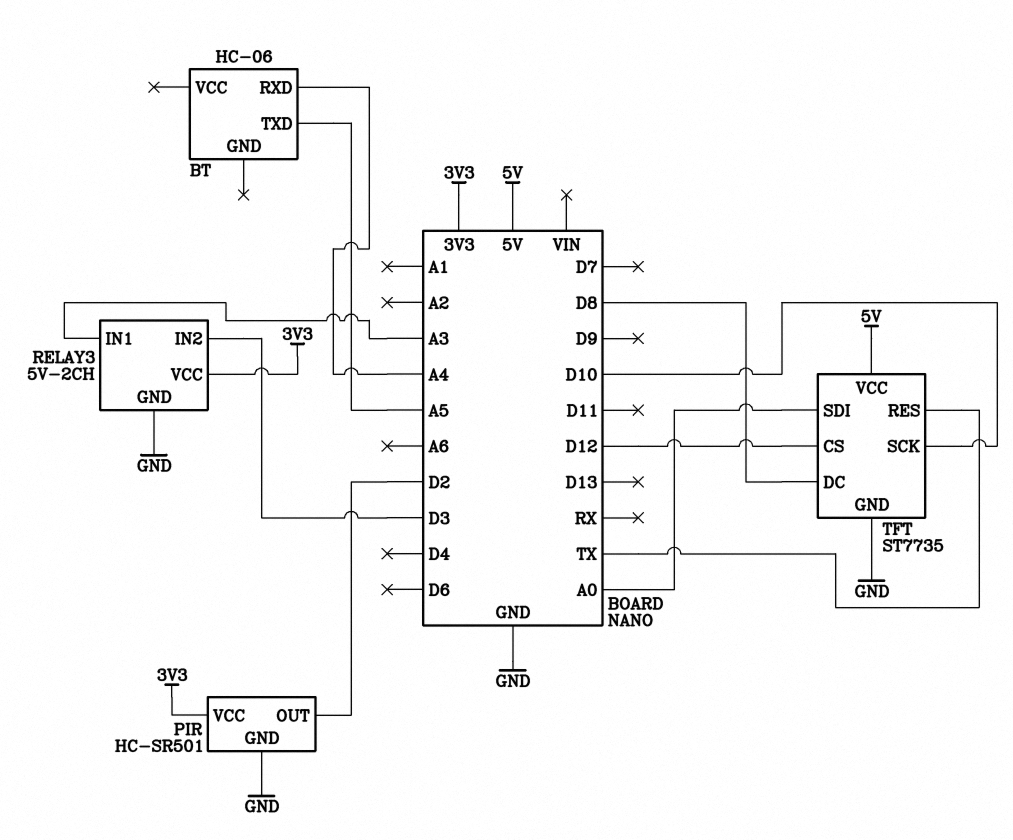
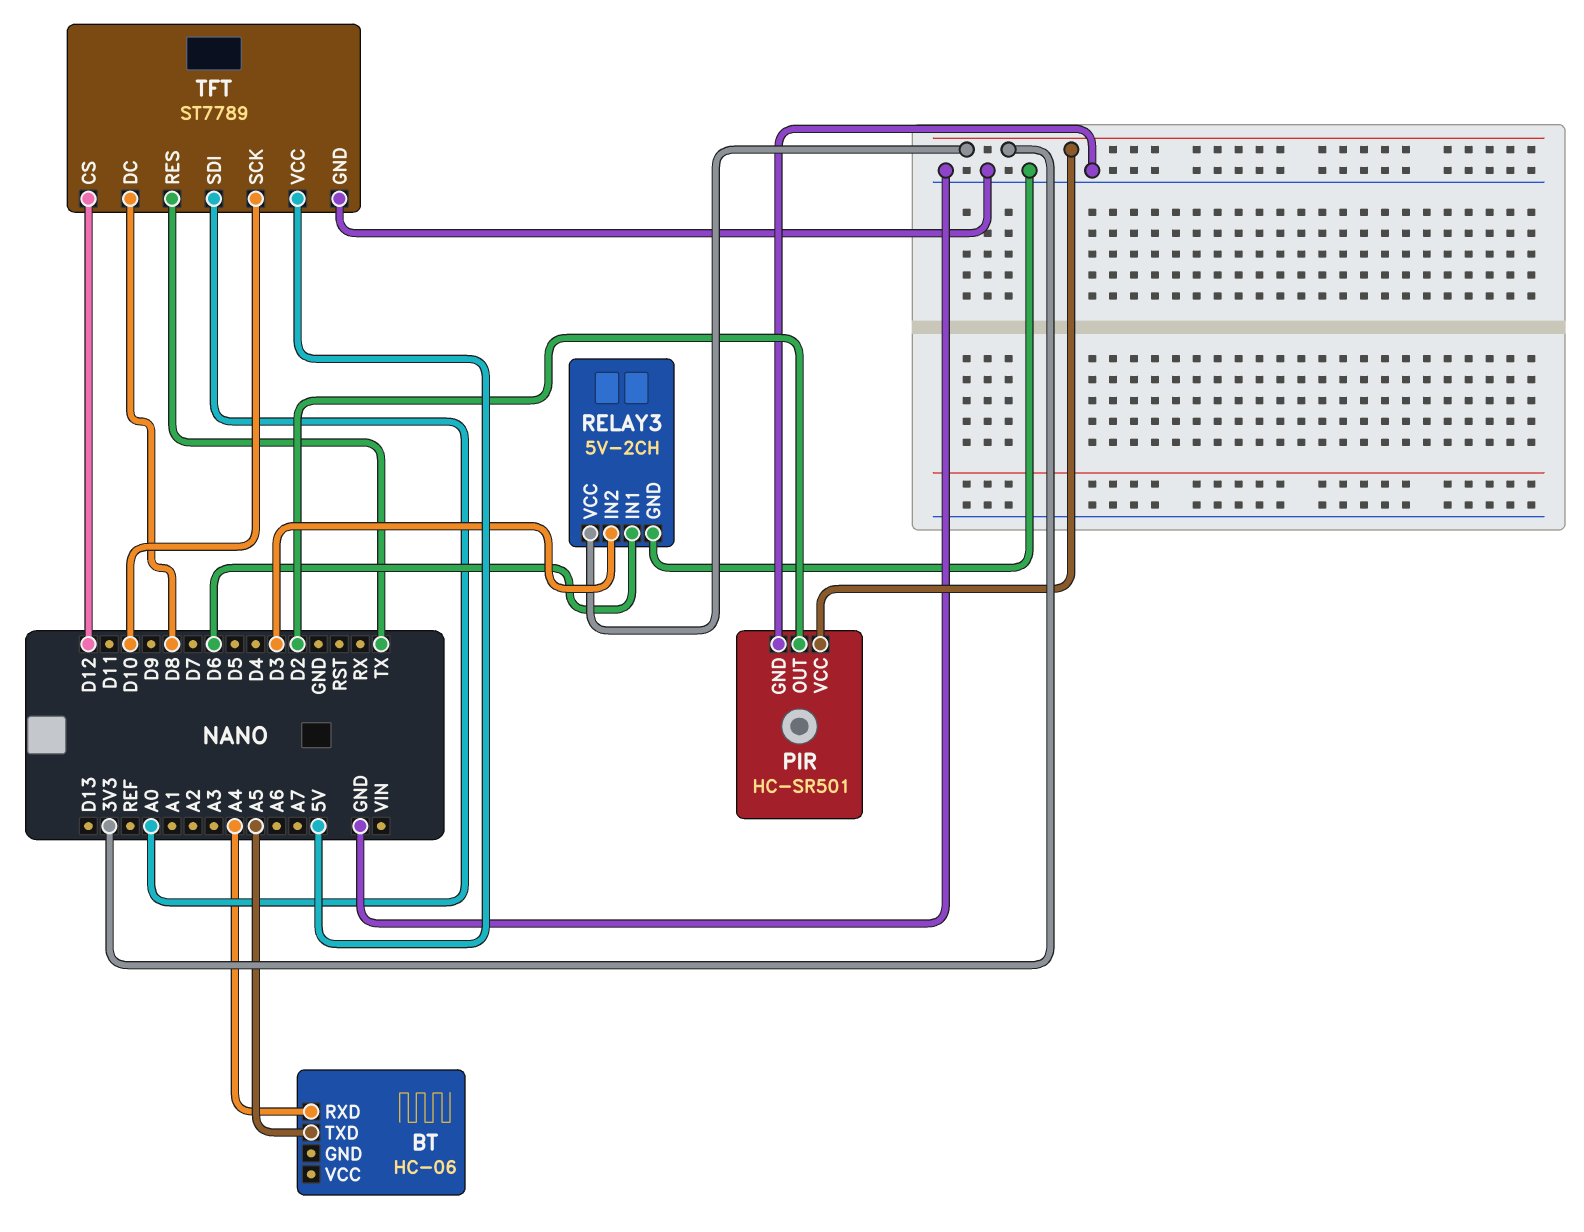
RELAY3 pin IN1: A3 -> D6
TFT: ST7735 -> ST7789

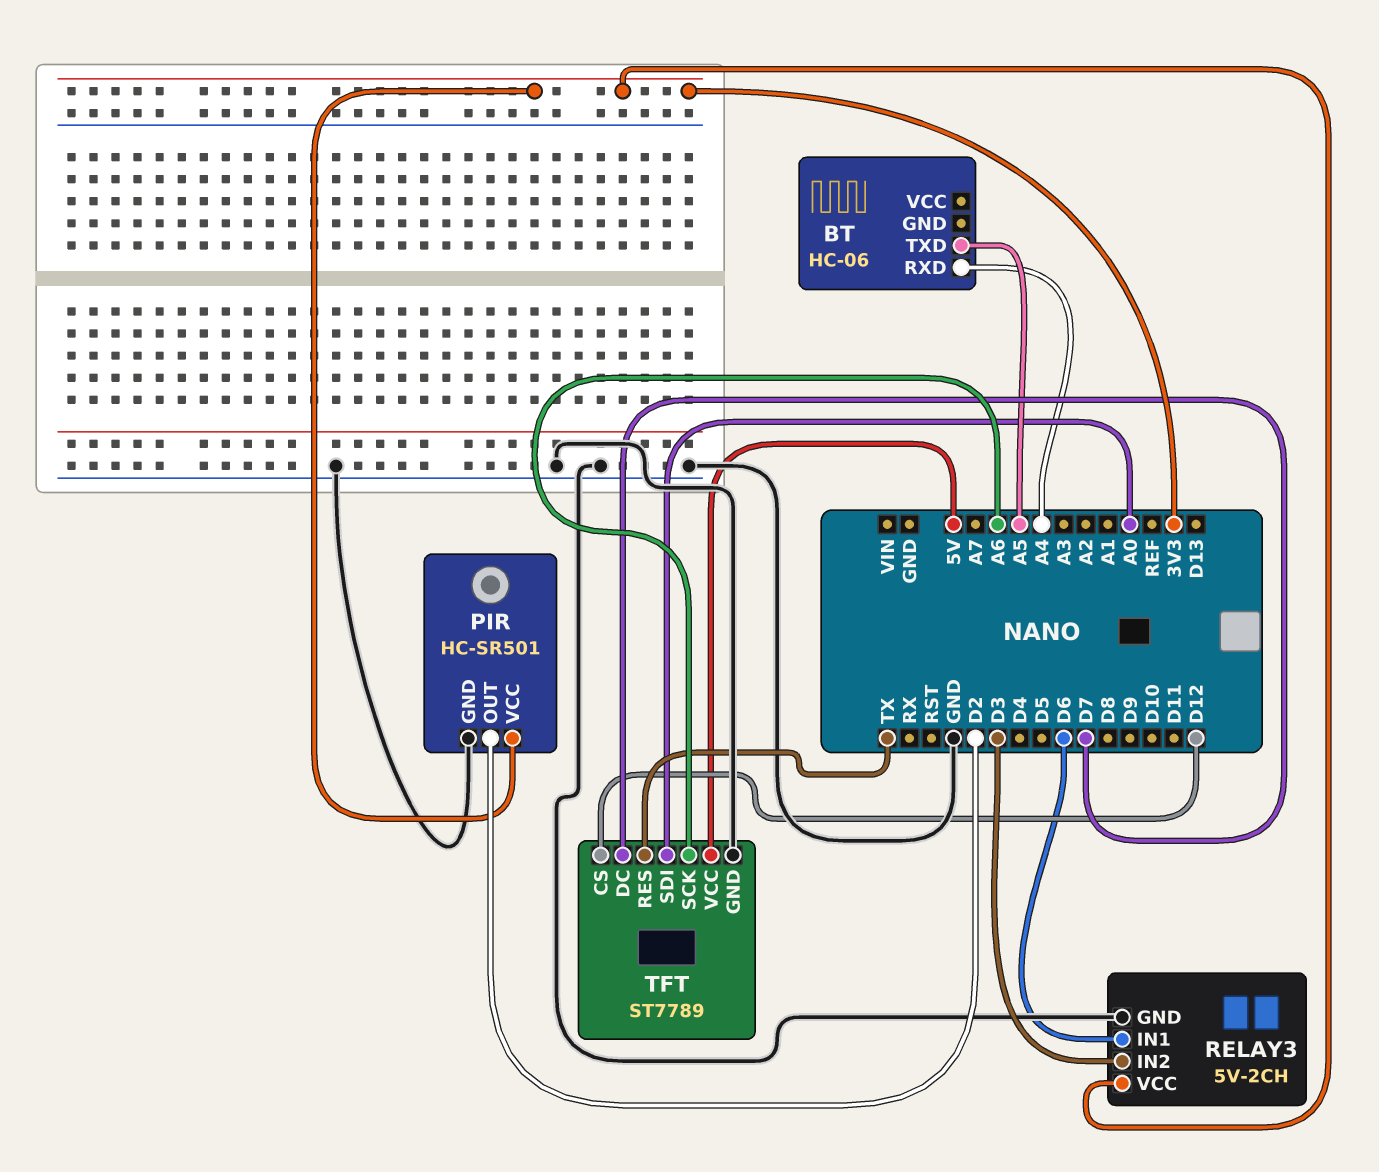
TFT pin DC: D8 -> D7
TFT pin SCK: D10 -> A6

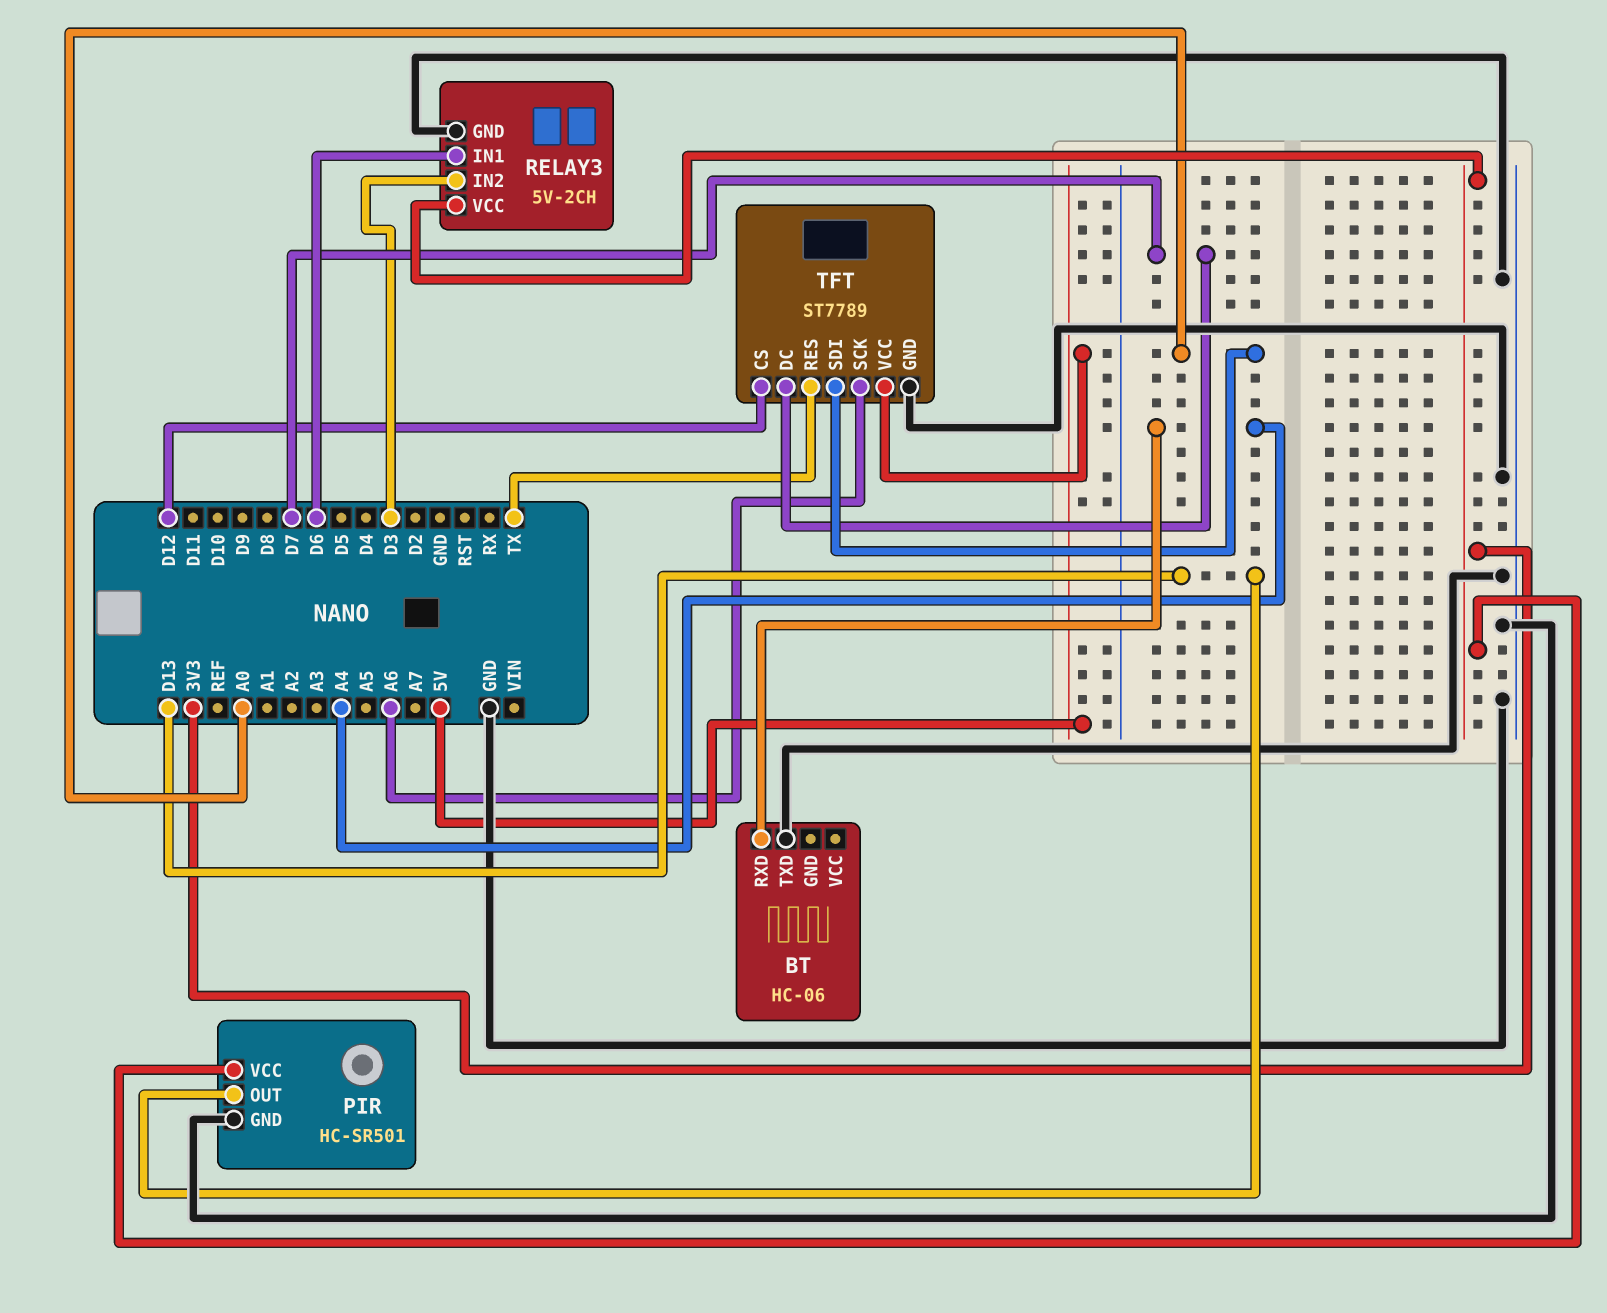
BT pin TXD: A5 -> GND
PIR pin OUT: D2 -> D13

